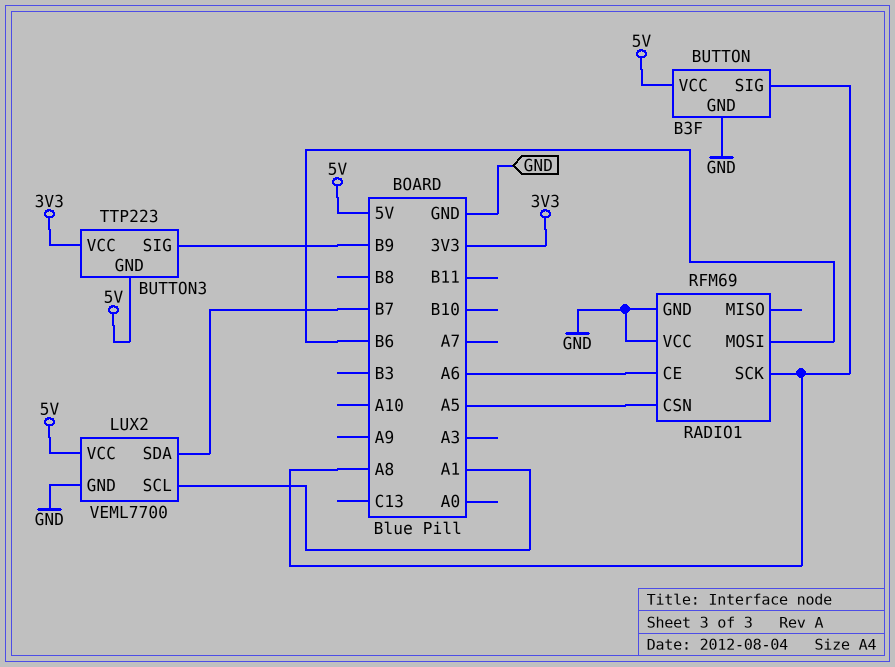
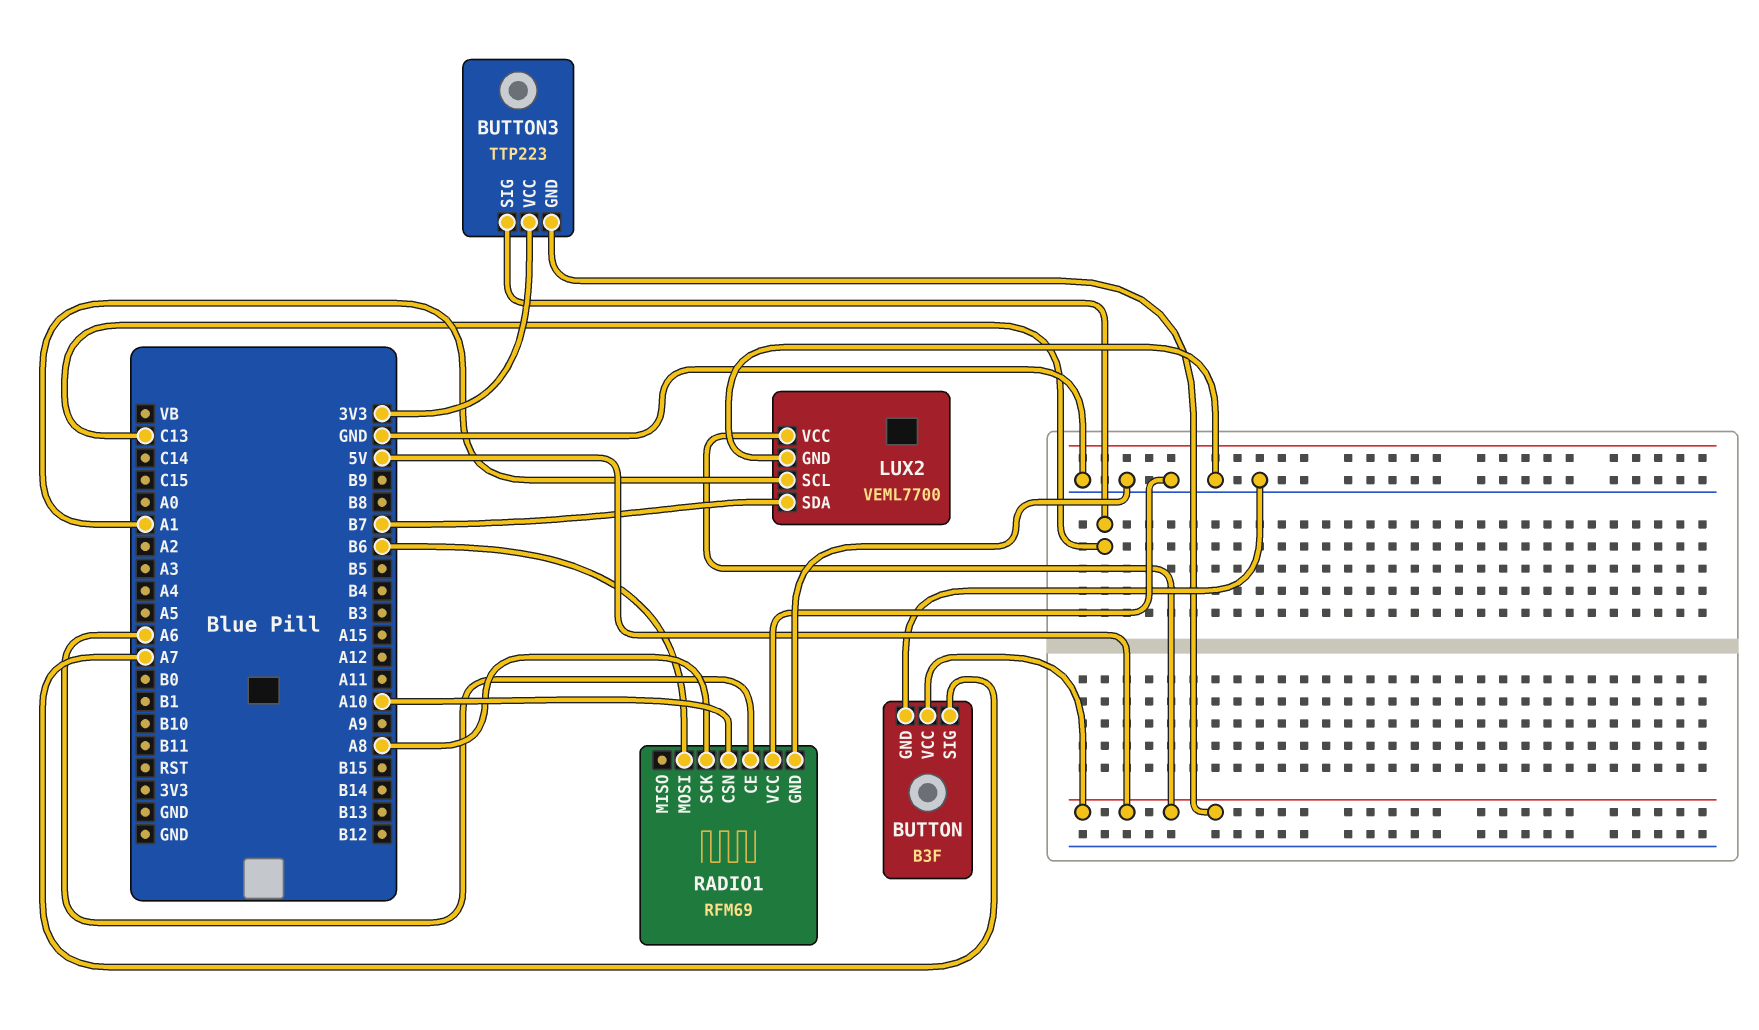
BUTTON pin SIG: A8 -> A7
BUTTON3 pin SIG: B9 -> C13
RADIO1 pin CSN: A5 -> A10

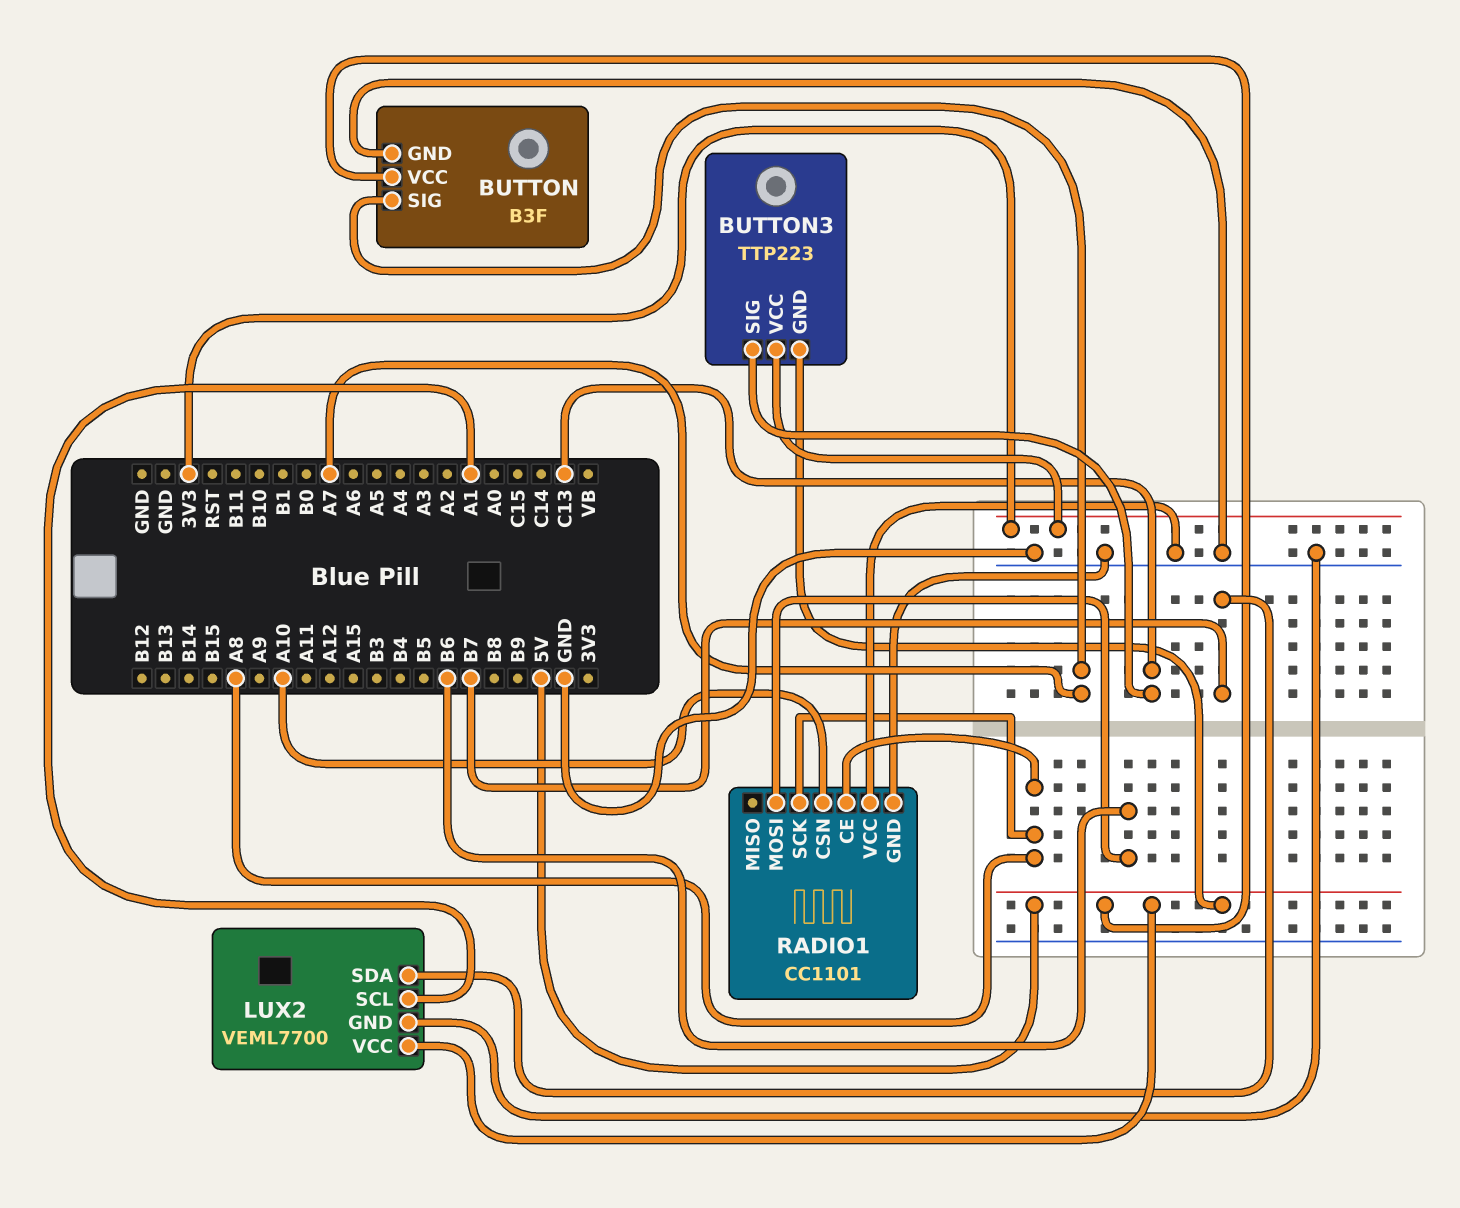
RADIO1: RFM69 -> CC1101
RADIO1 pin CE: A6 -> A8

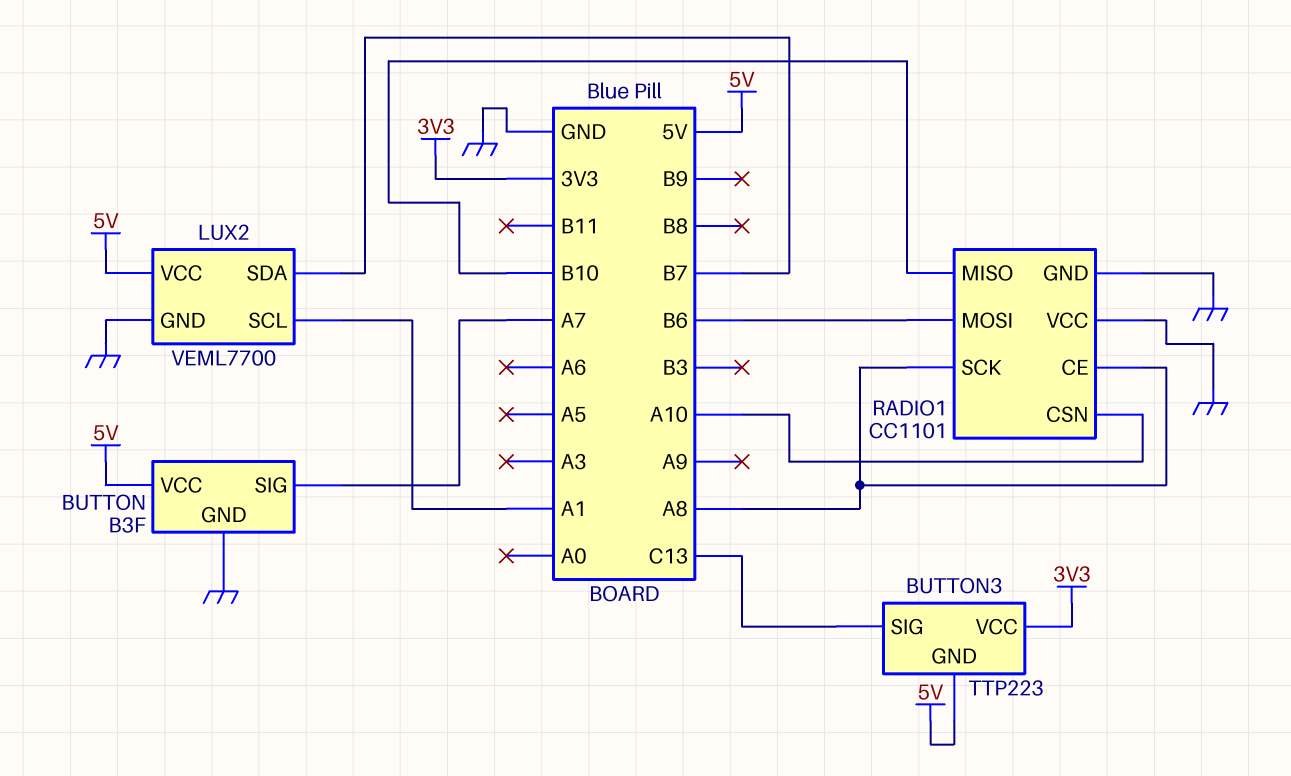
RADIO1 pin MISO: none -> B10

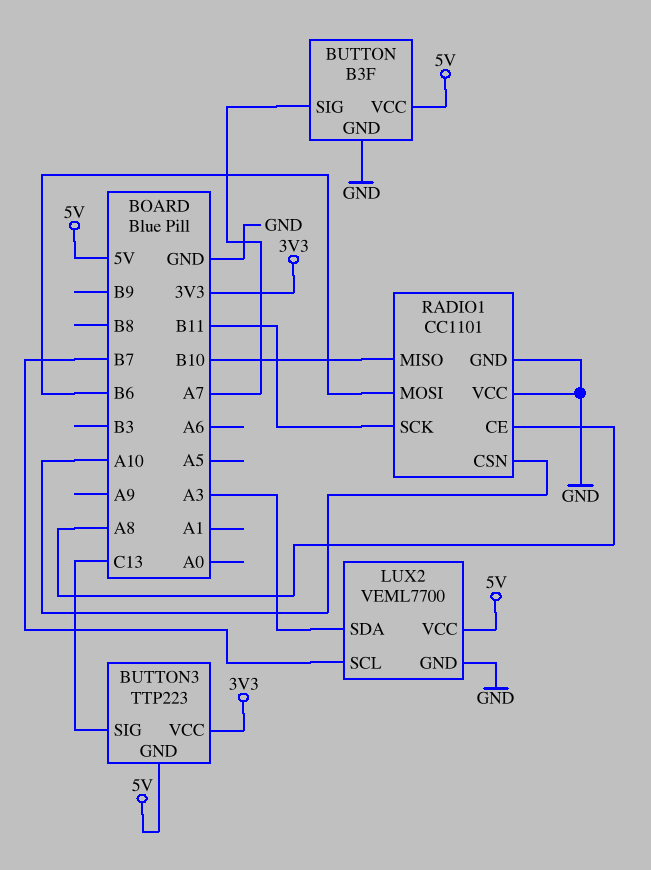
LUX2 pin SCL: A1 -> B7
LUX2 pin SDA: B7 -> A3
RADIO1 pin SCK: A8 -> B11

